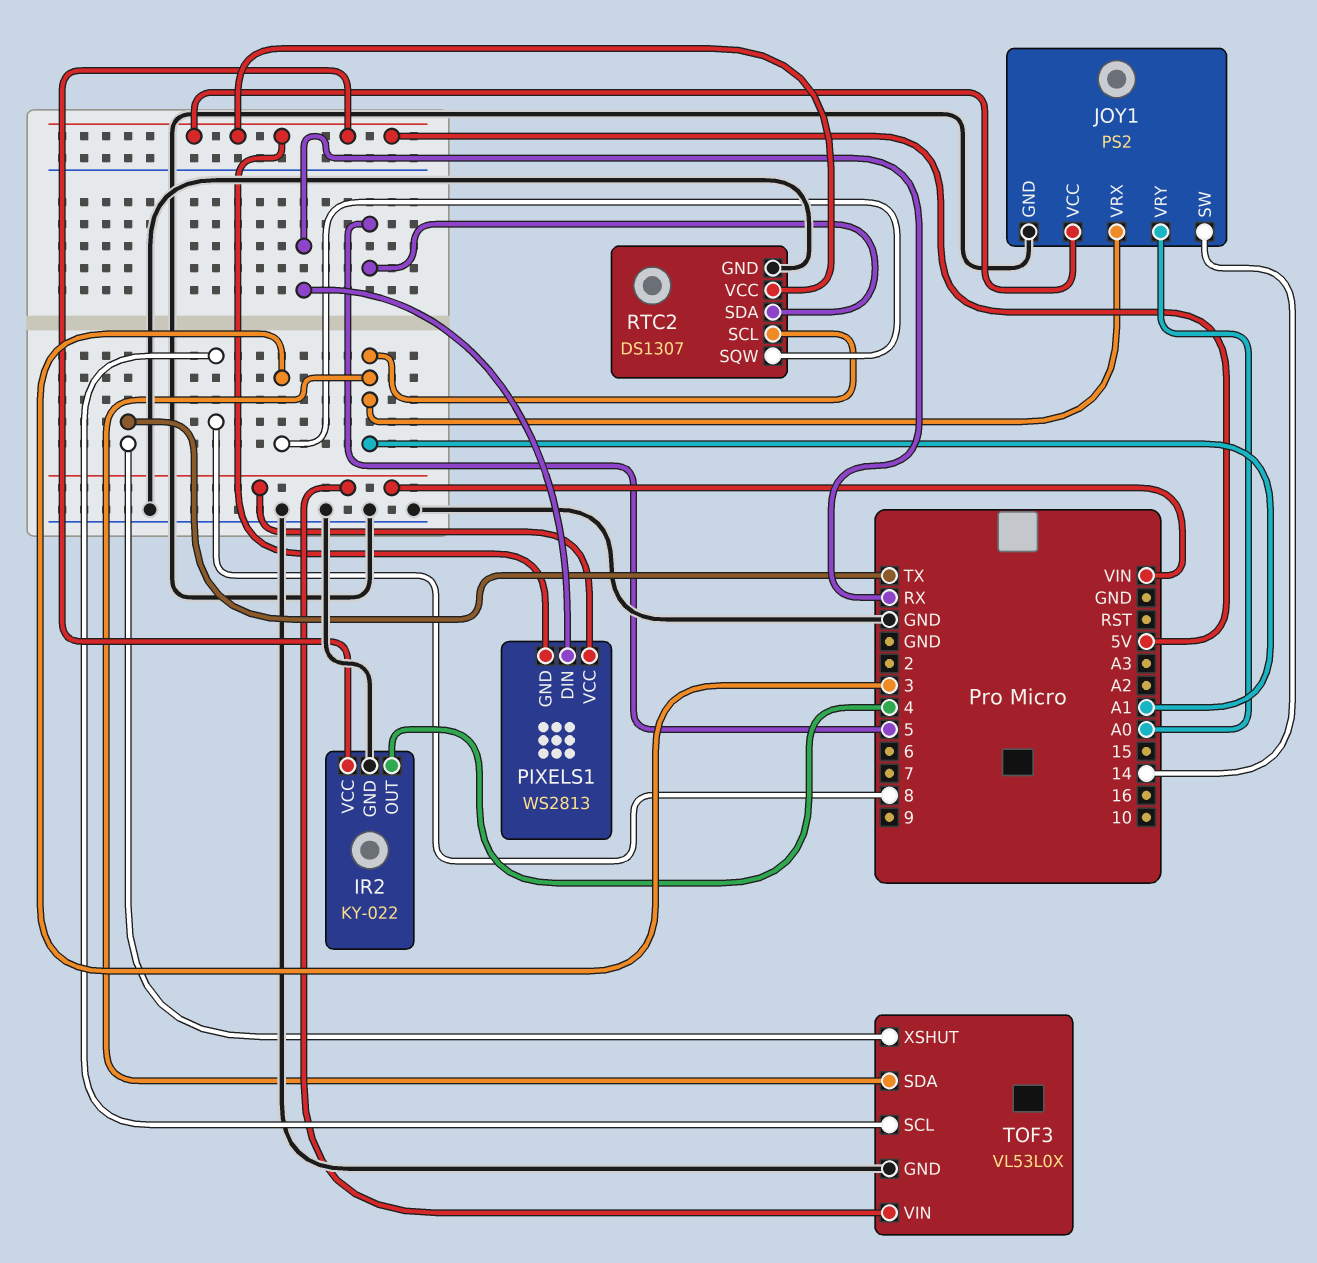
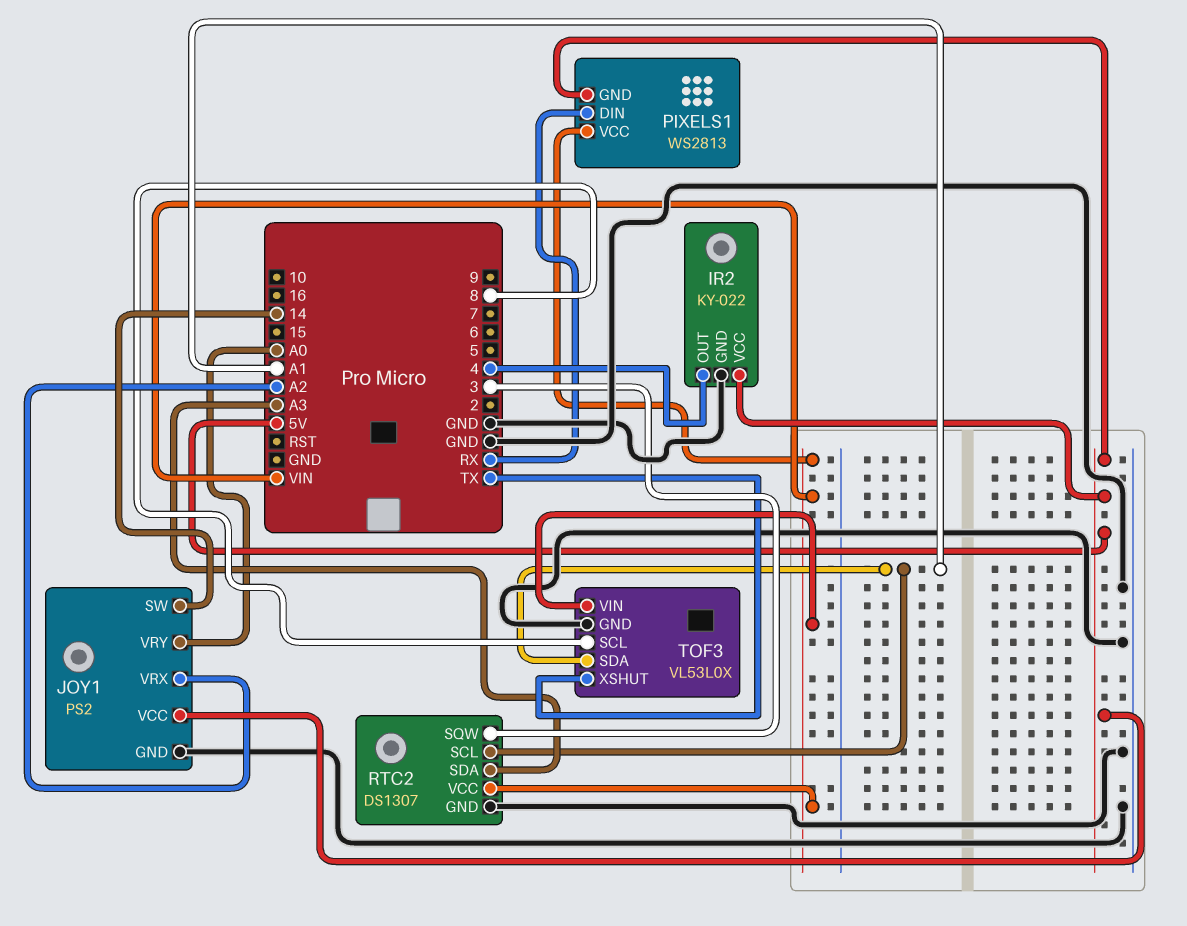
JOY1 pin VRX: A1 -> A2
RTC2 pin SDA: 5 -> A3
RTC2 pin VCC: 5V -> VIN

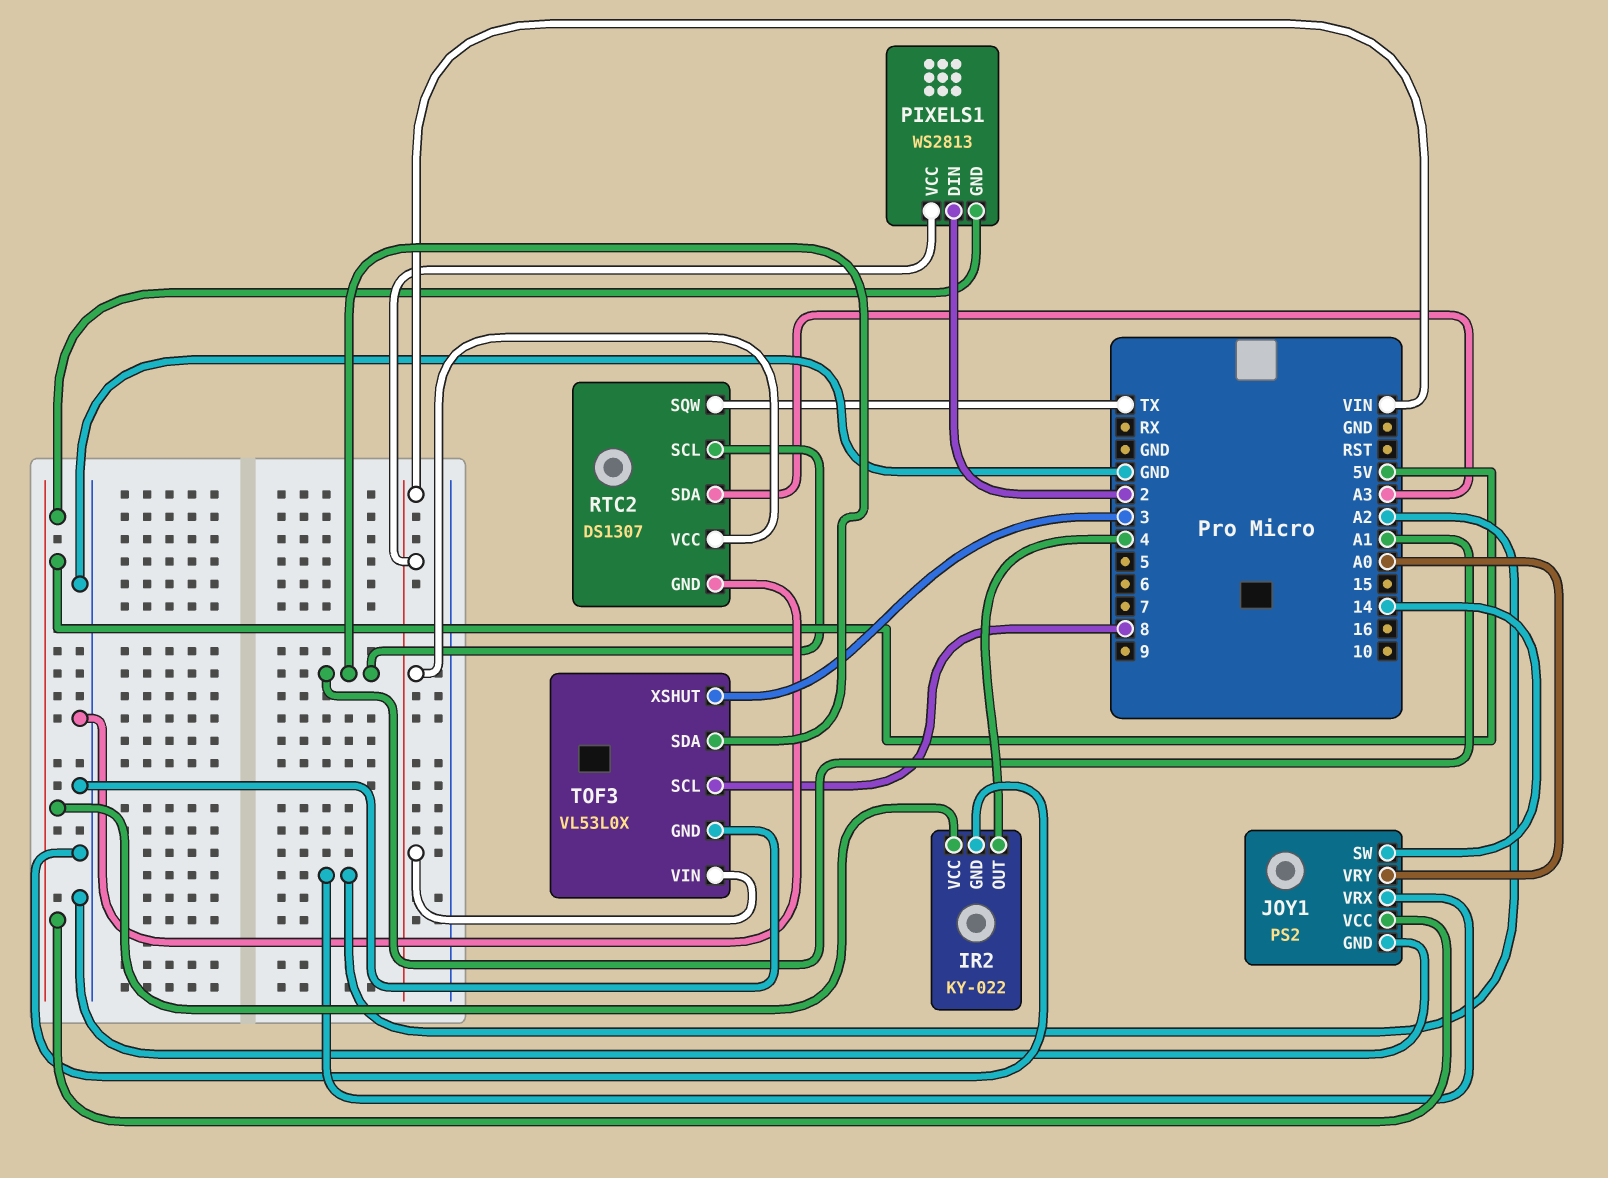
PIXELS1 pin DIN: RX -> 2
RTC2 pin SQW: 3 -> TX
TOF3 pin XSHUT: TX -> 3

